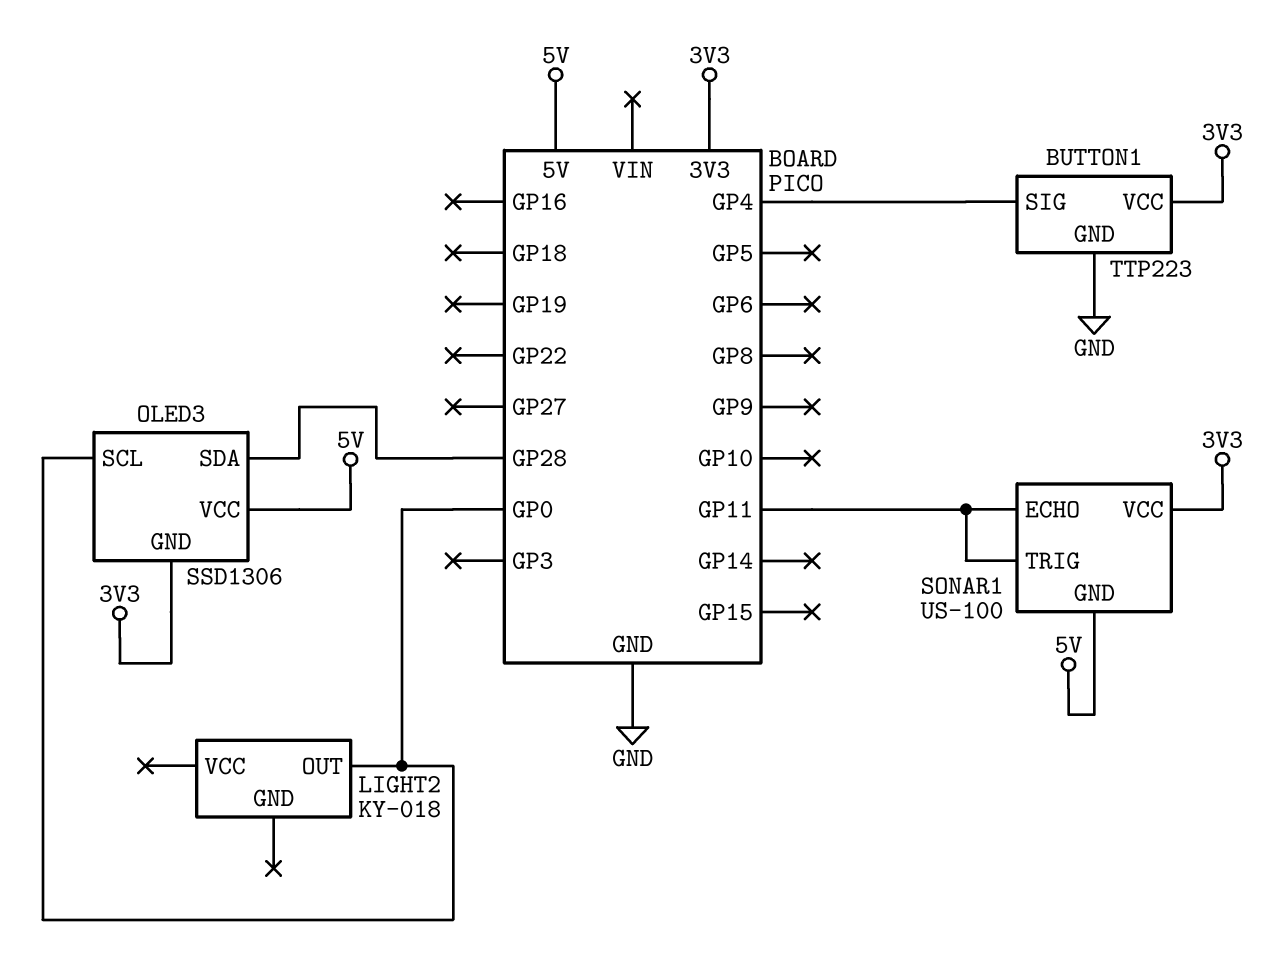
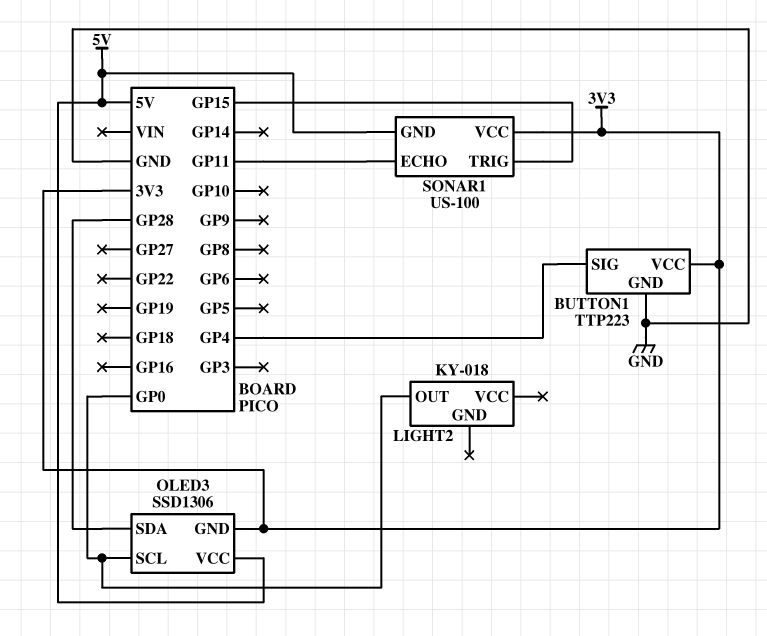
SONAR1 pin TRIG: GP11 -> GP15

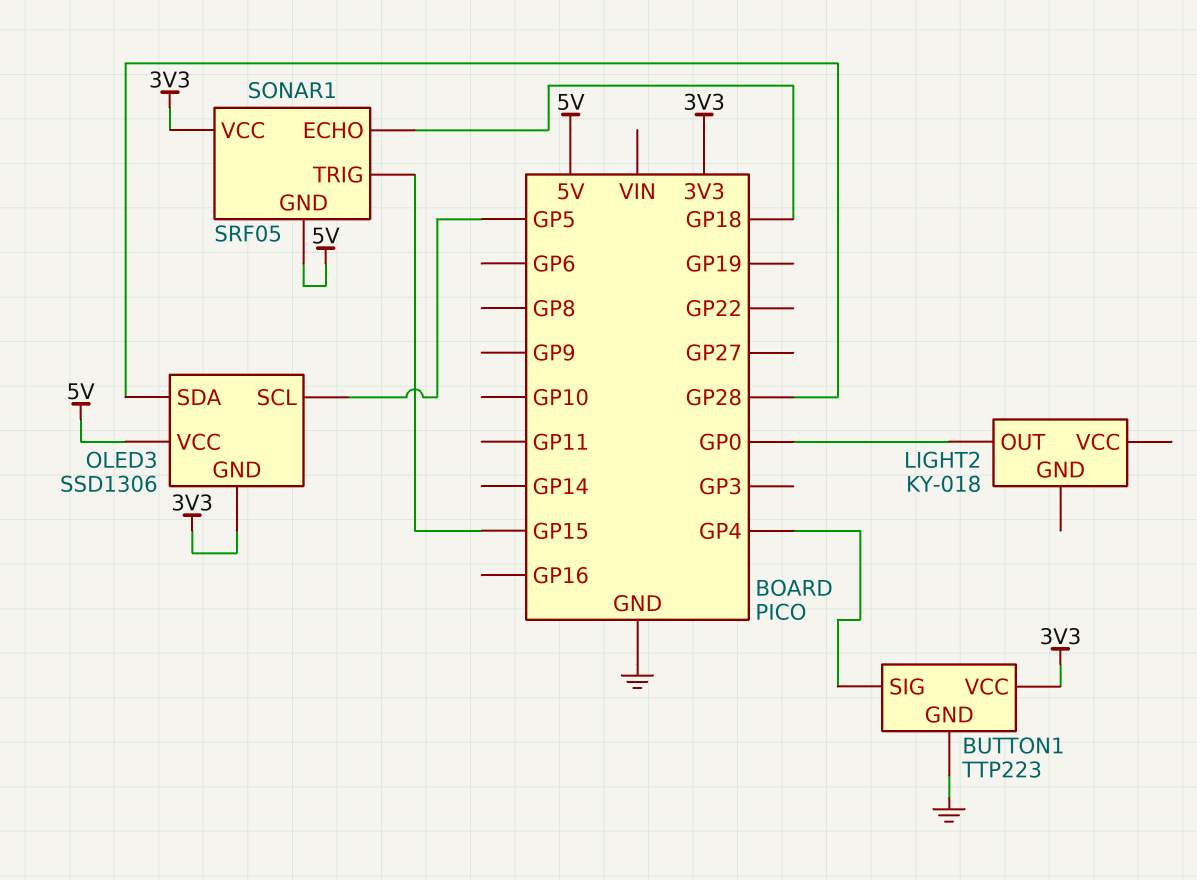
OLED3 pin SCL: GP0 -> GP5
SONAR1: US-100 -> SRF05
SONAR1 pin ECHO: GP11 -> GP18

